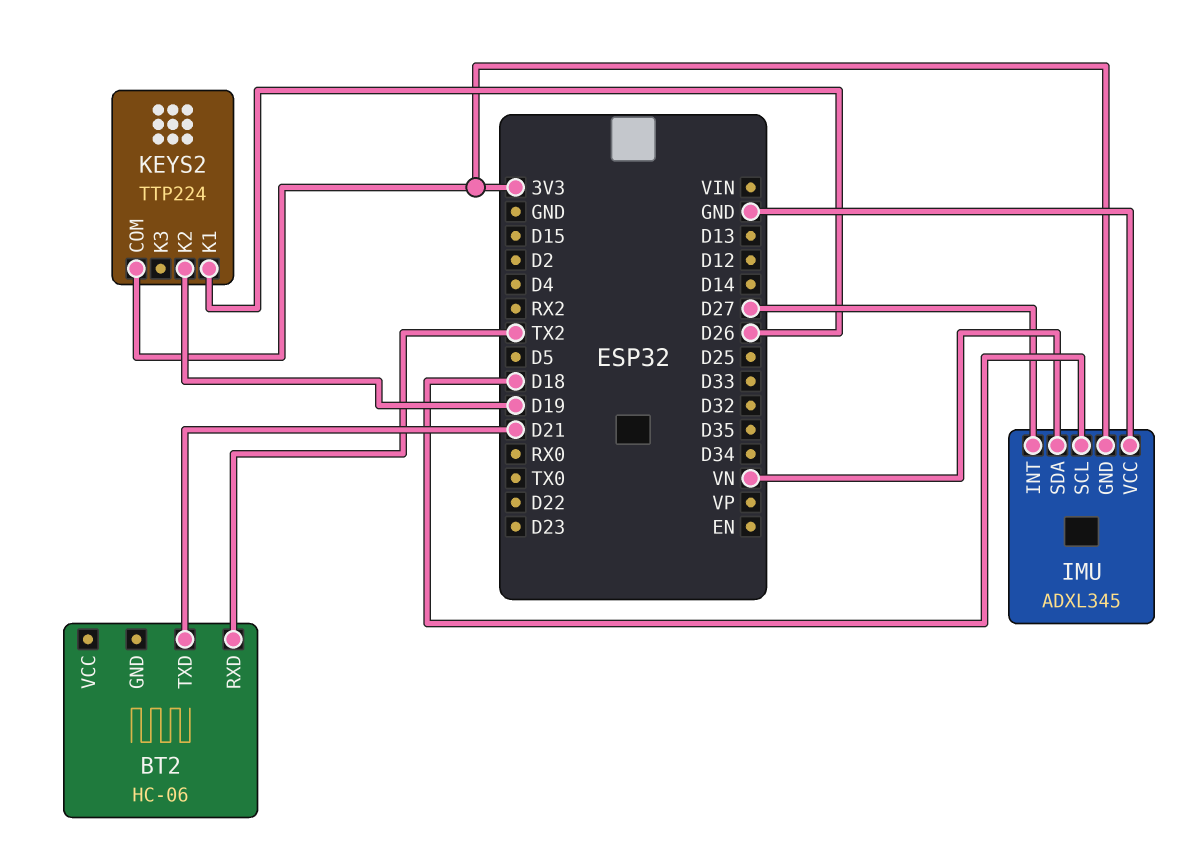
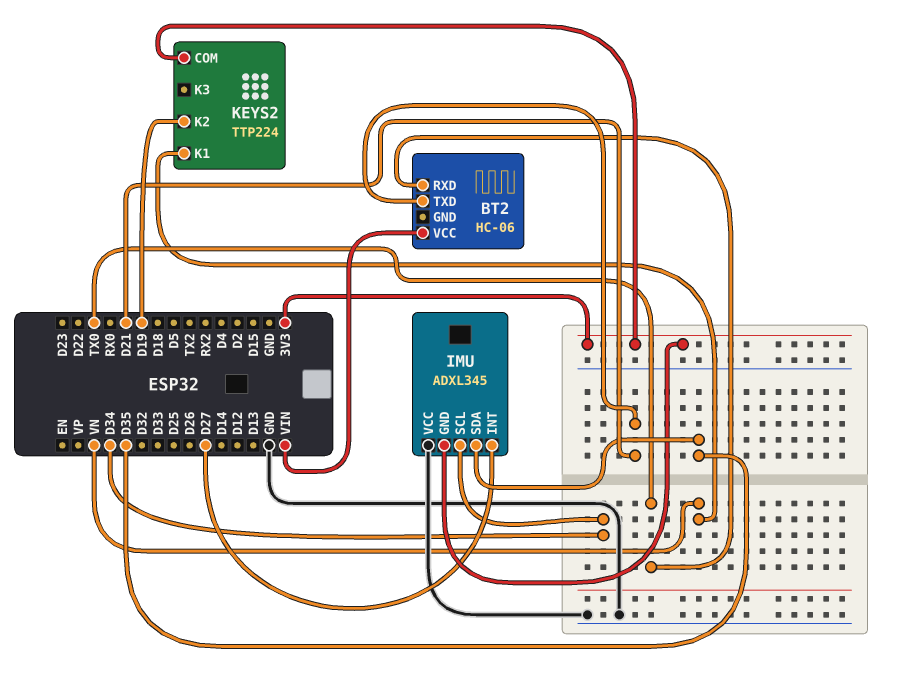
BT2 pin RXD: TX2 -> TX0
BT2 pin VCC: none -> VIN
IMU pin SCL: D18 -> D34
IMU pin SDA: VN -> D35
KEYS2 pin K1: D26 -> VN

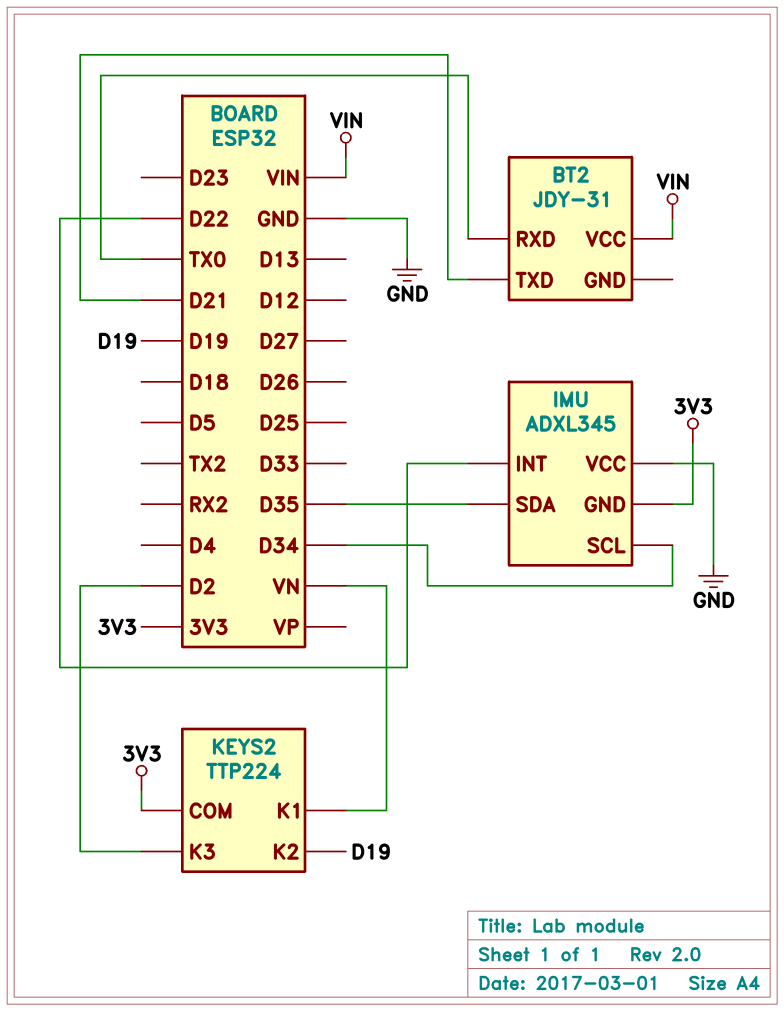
BT2: HC-06 -> JDY-31
IMU pin INT: D27 -> D22
KEYS2 pin K3: none -> D2

